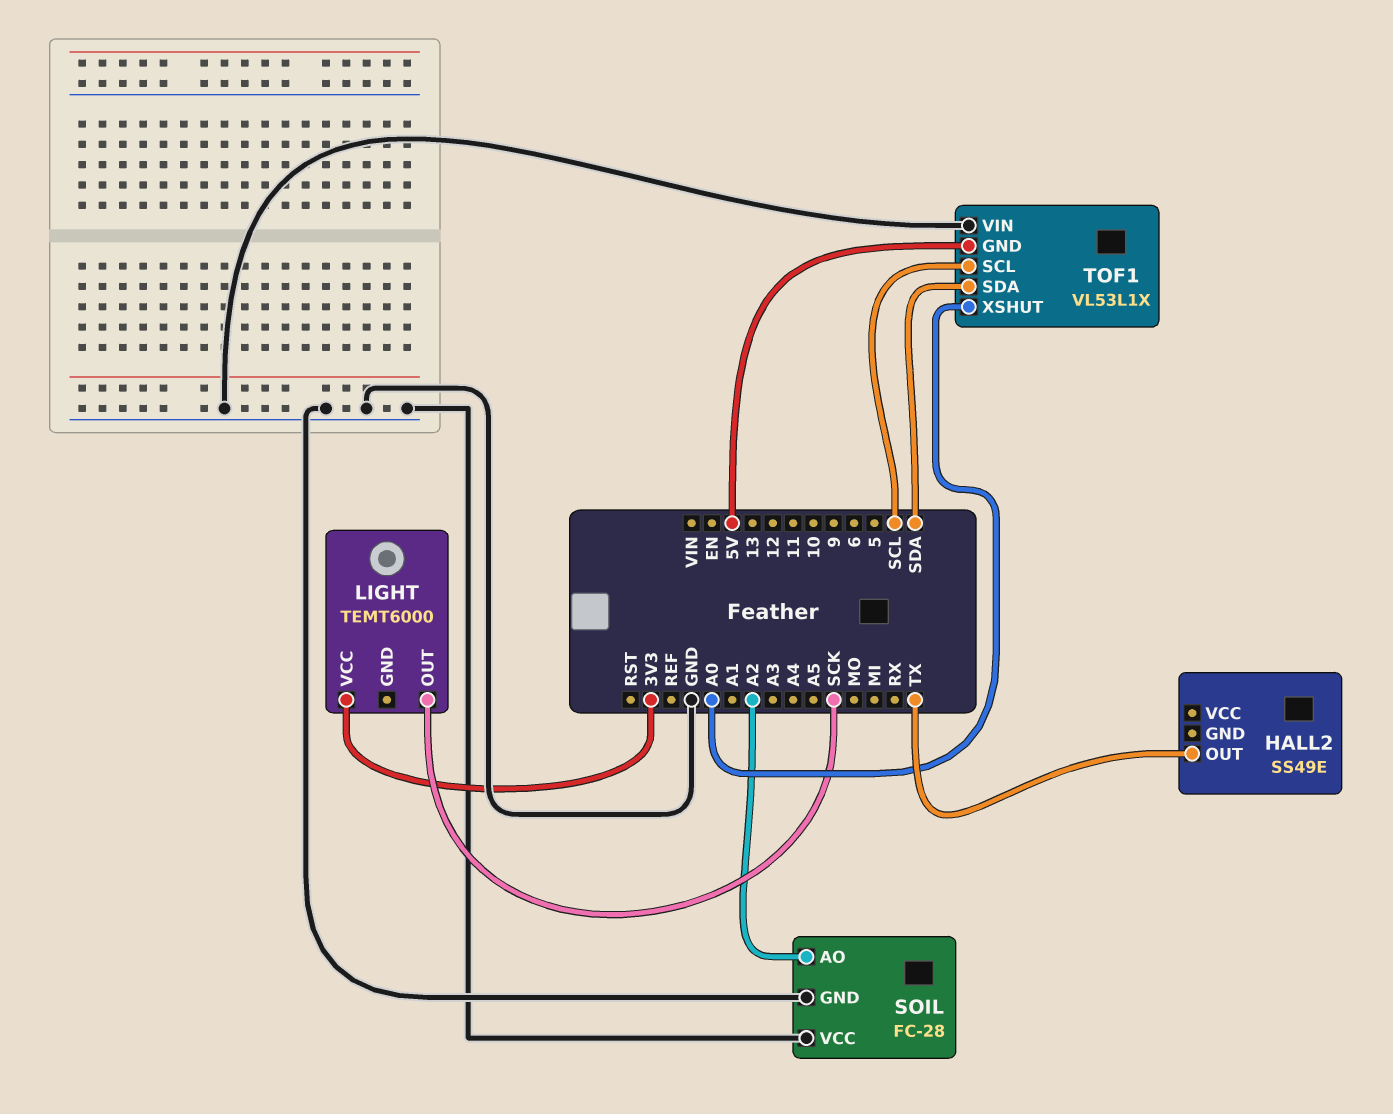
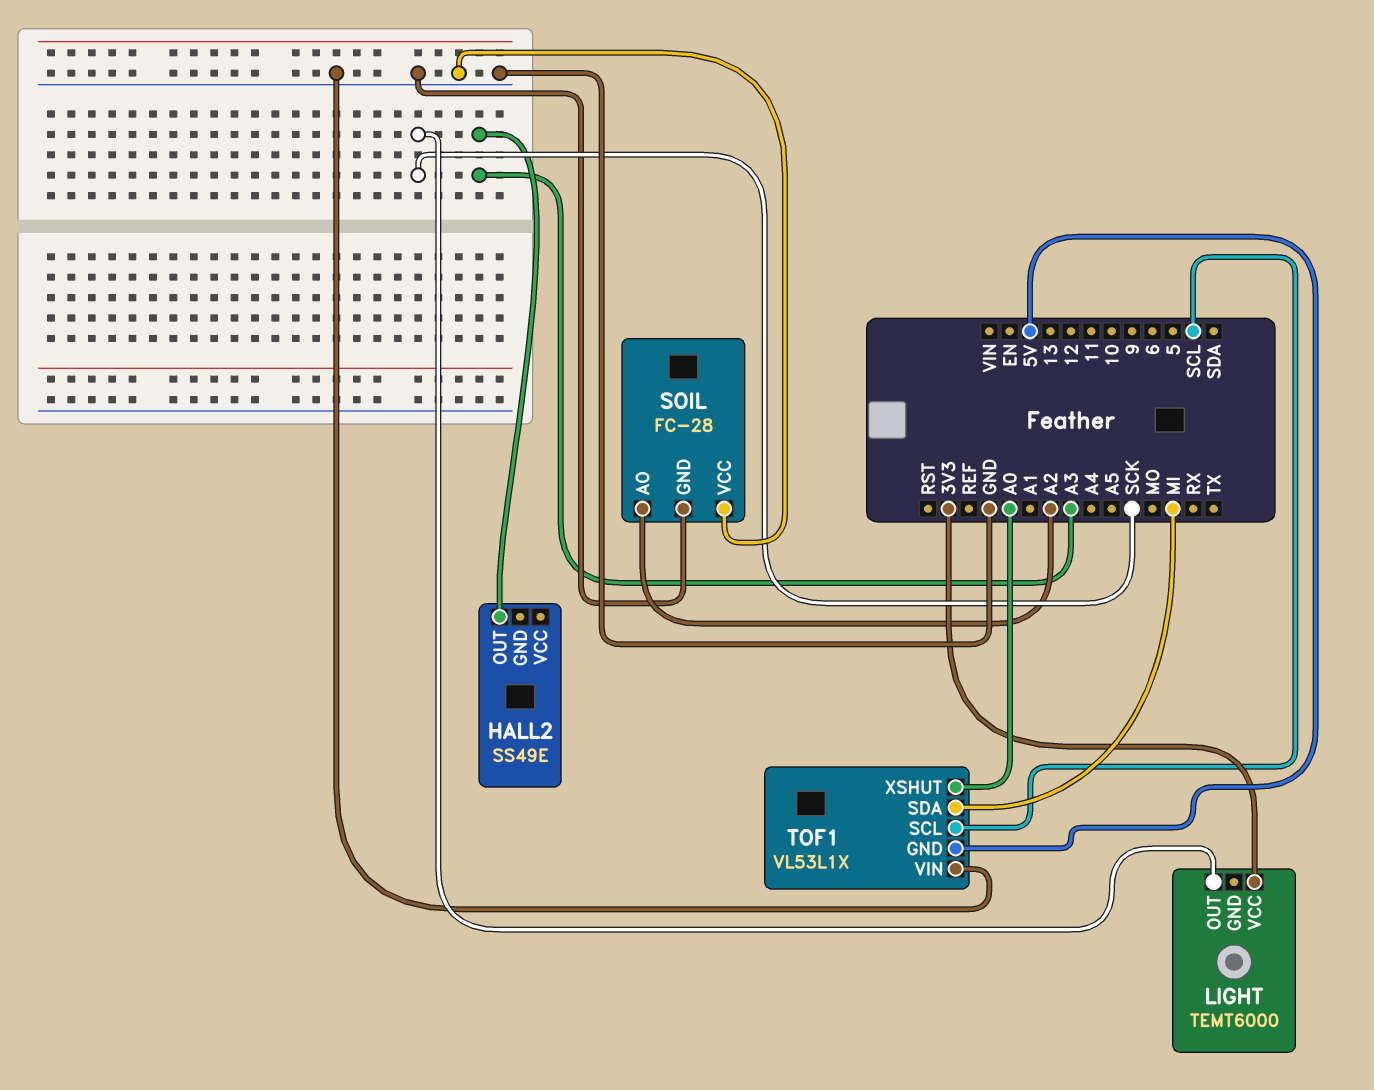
HALL2 pin OUT: TX -> A3
TOF1 pin SDA: SDA -> MI

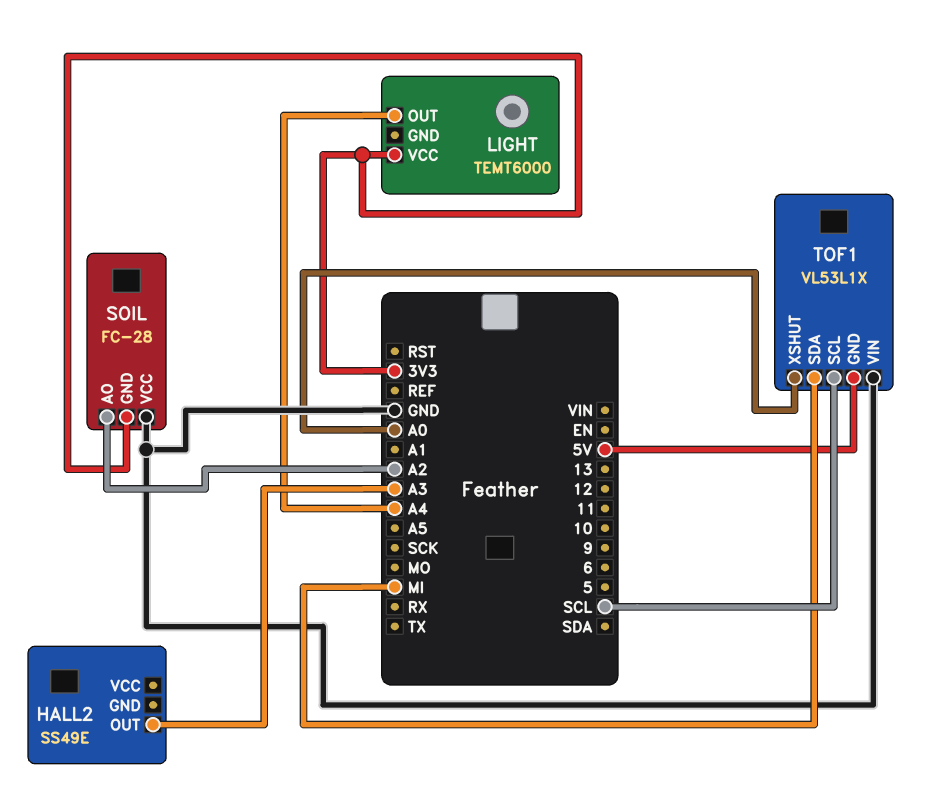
LIGHT pin OUT: SCK -> A4
SOIL pin GND: GND -> 3V3

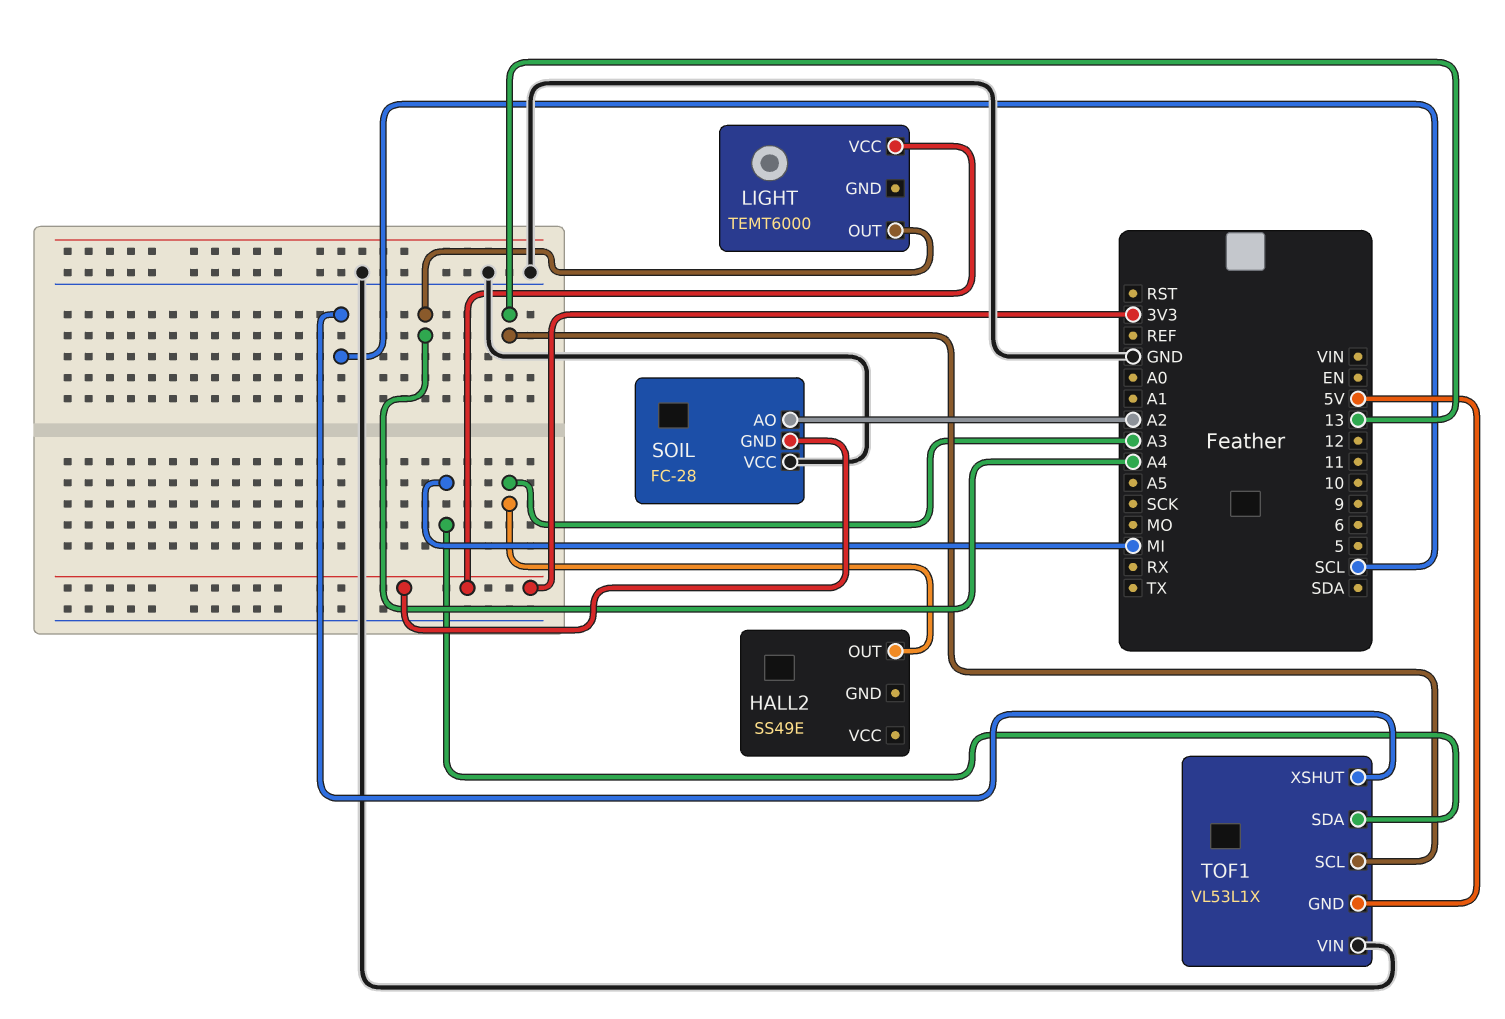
TOF1 pin SCL: SCL -> 13
TOF1 pin XSHUT: A0 -> SCL

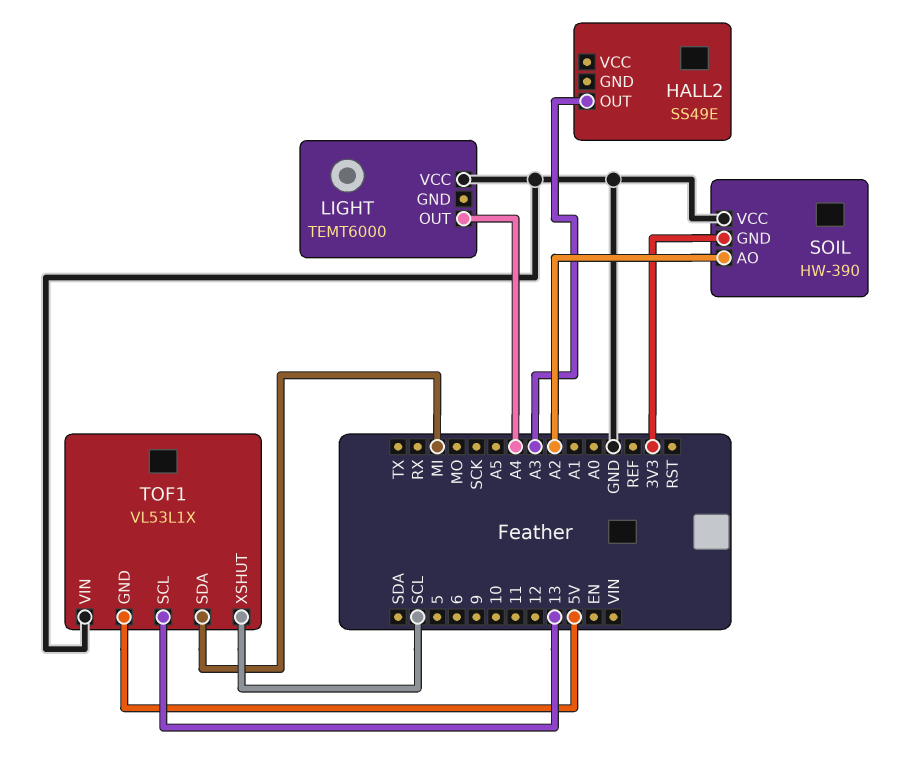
LIGHT pin VCC: 3V3 -> GND
SOIL: FC-28 -> HW-390

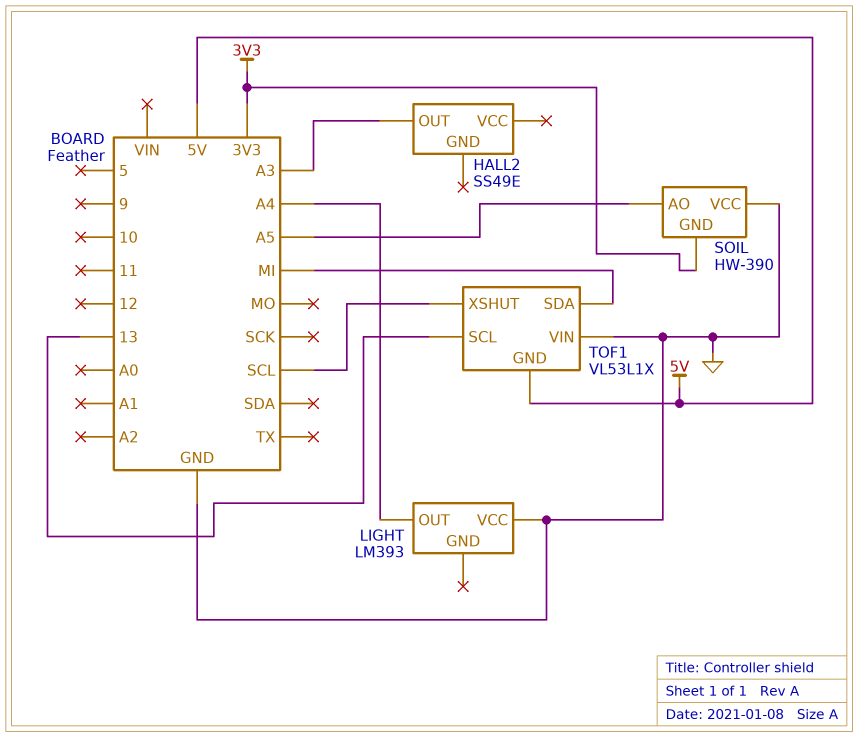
LIGHT: TEMT6000 -> LM393
SOIL pin AO: A2 -> A5

